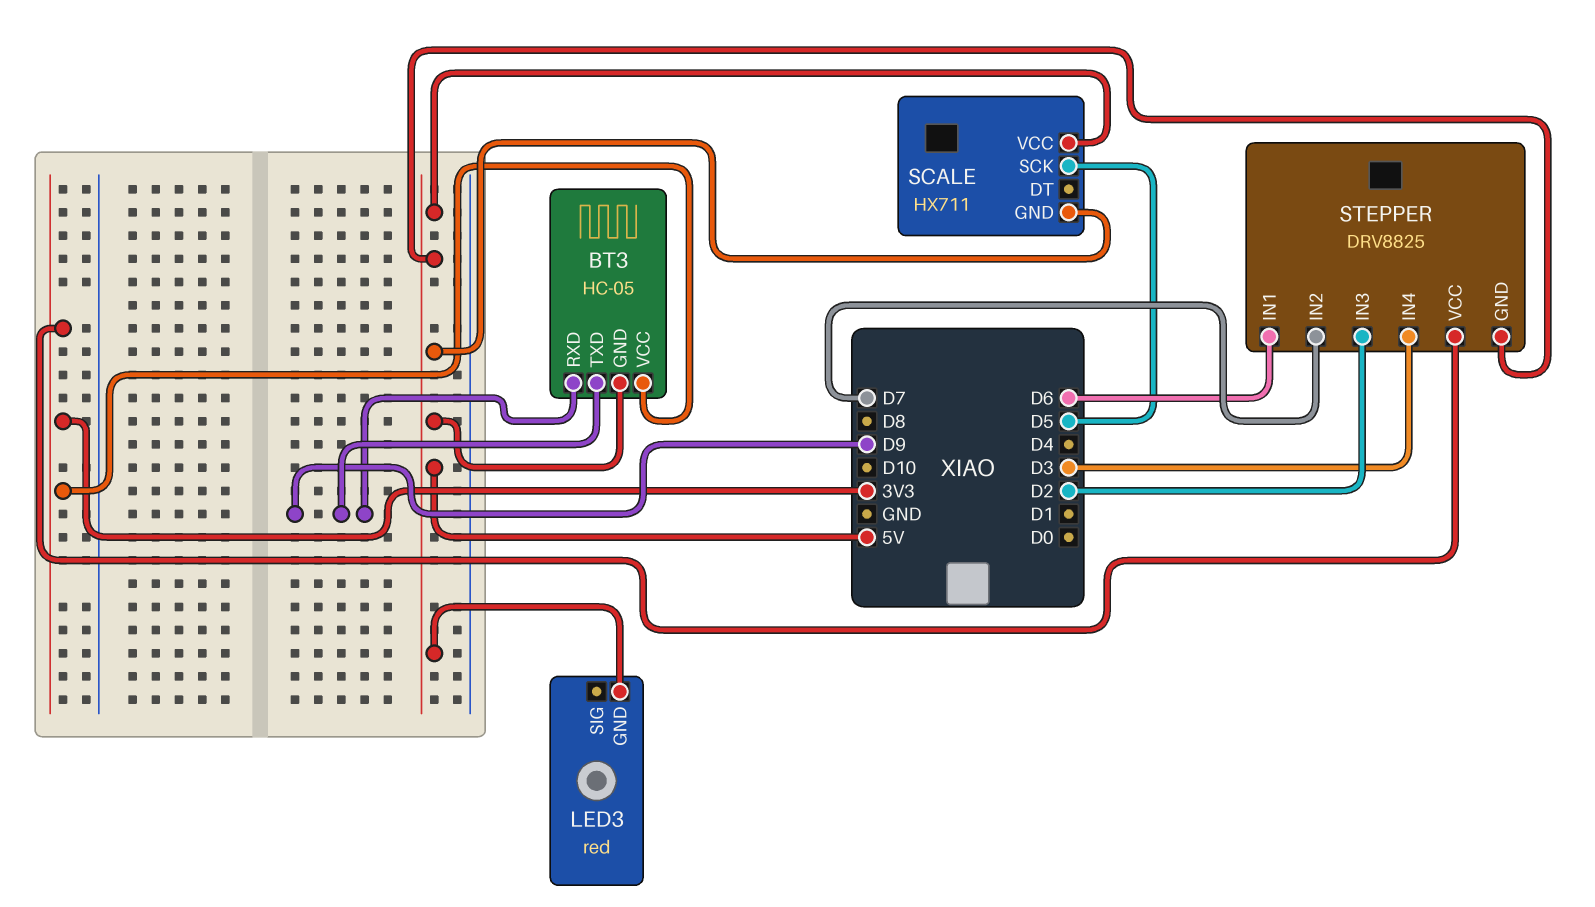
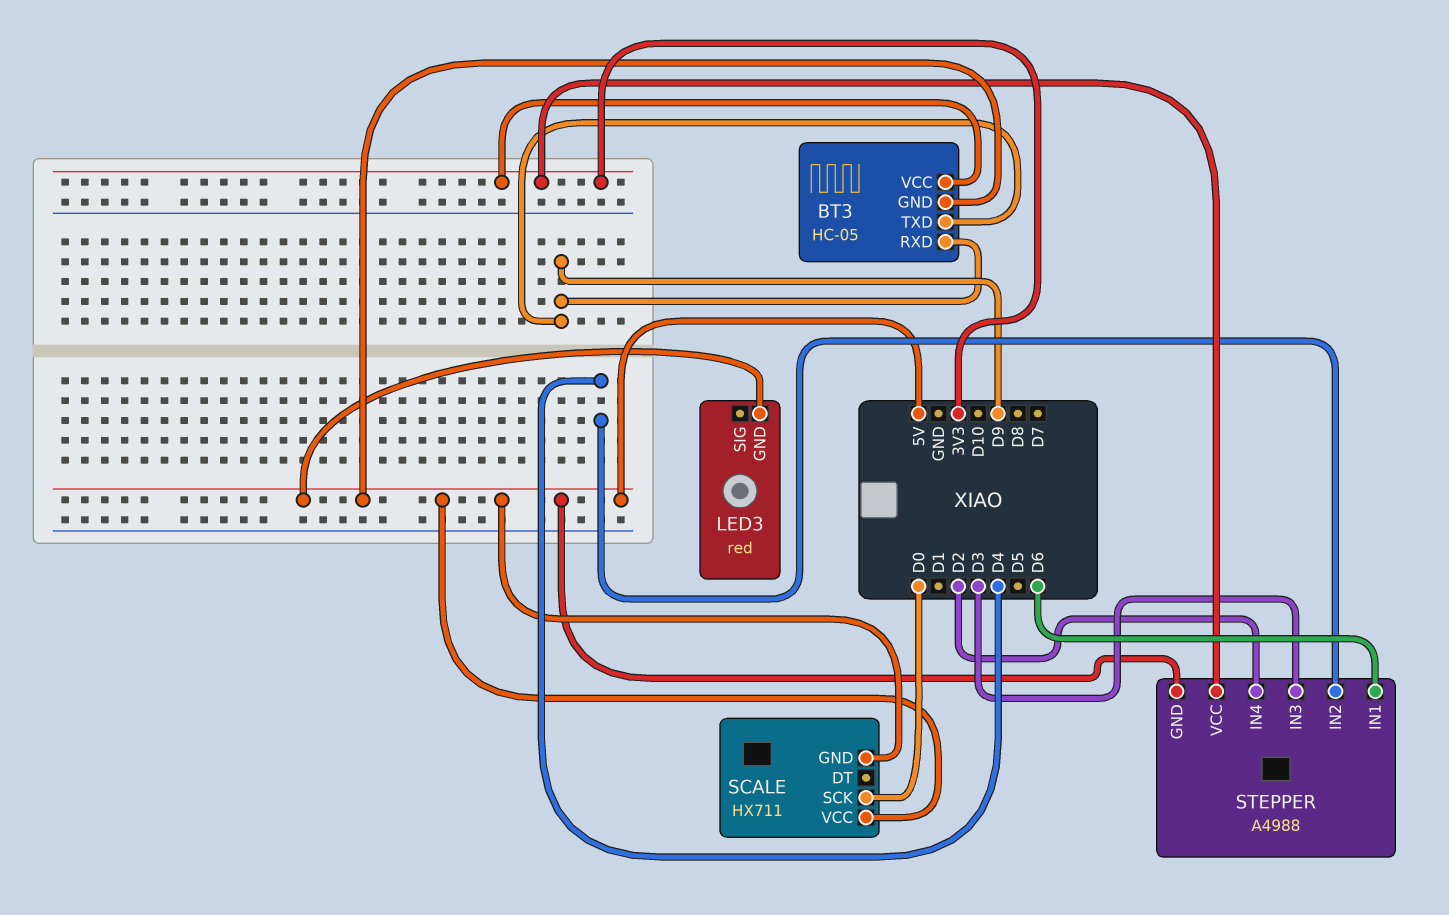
SCALE pin SCK: D5 -> D0
STEPPER: DRV8825 -> A4988
STEPPER pin IN2: D7 -> D4
STEPPER pin IN3: D2 -> D3
STEPPER pin IN4: D3 -> D2

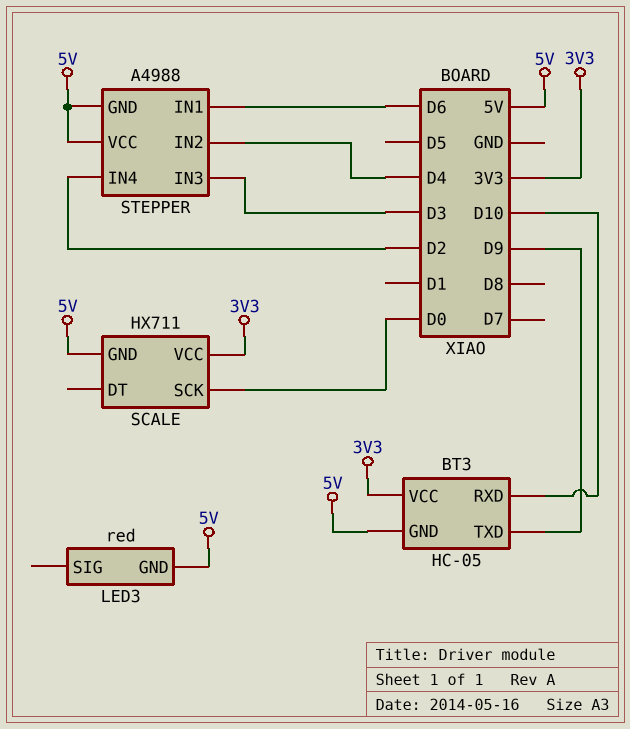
BT3 pin RXD: D9 -> D10
SCALE pin VCC: 5V -> 3V3
STEPPER pin VCC: 3V3 -> 5V

